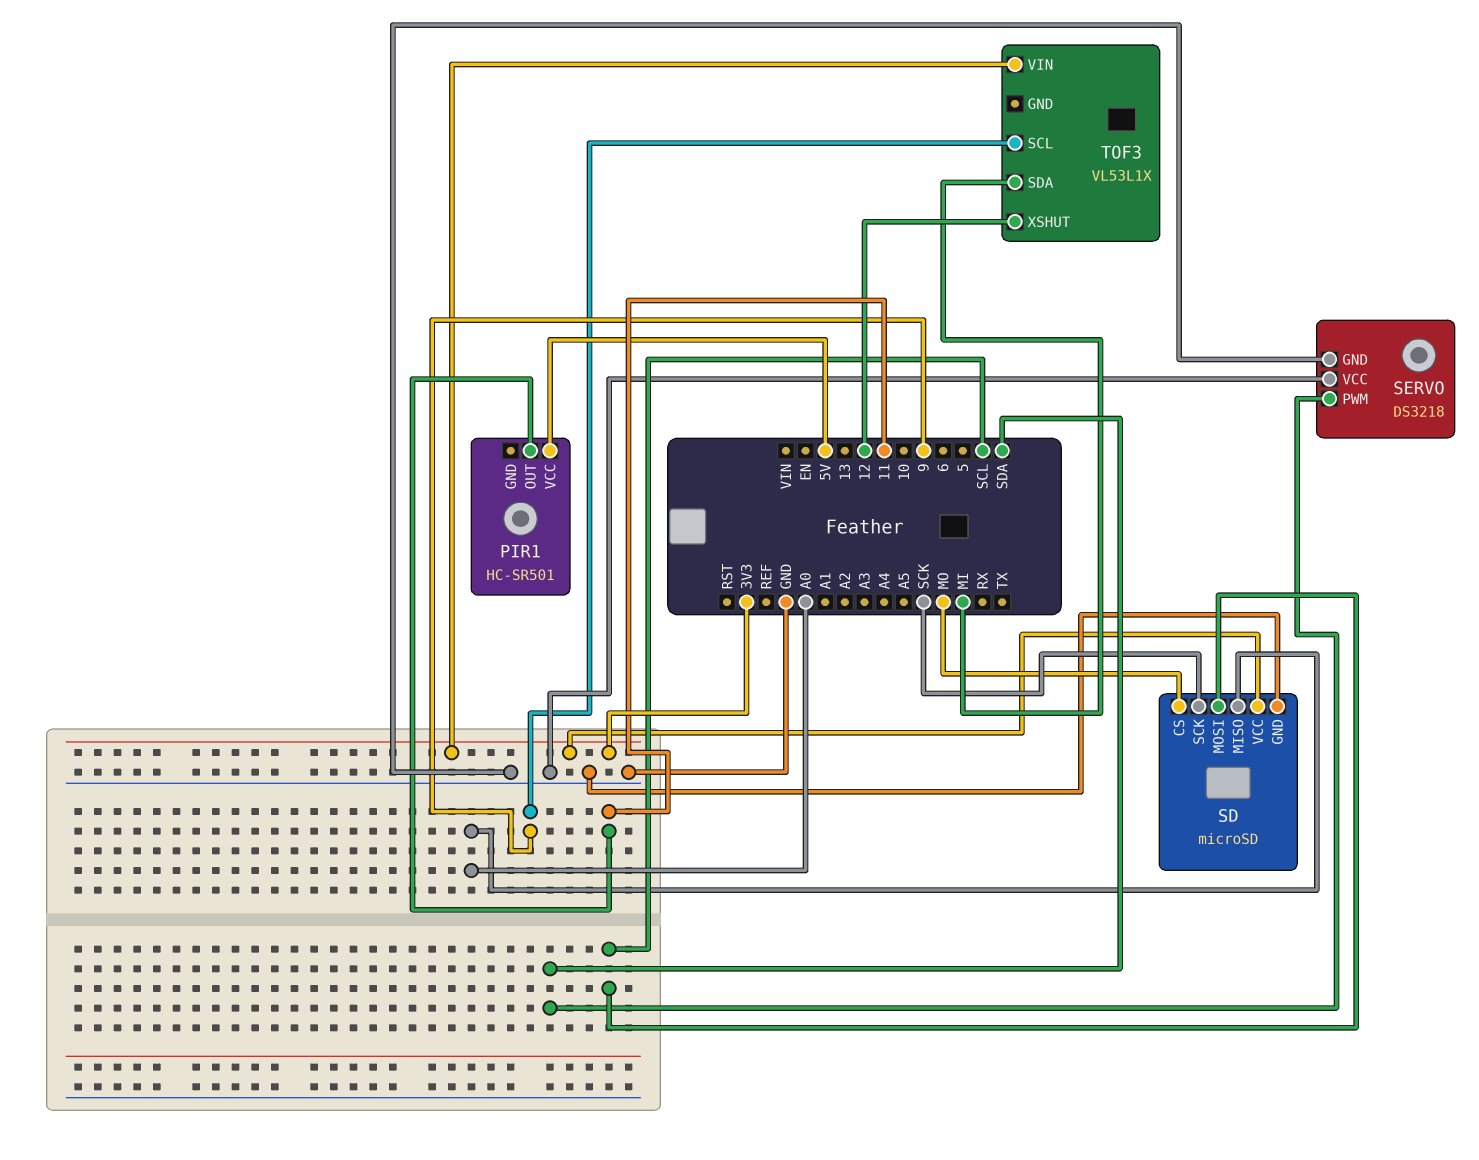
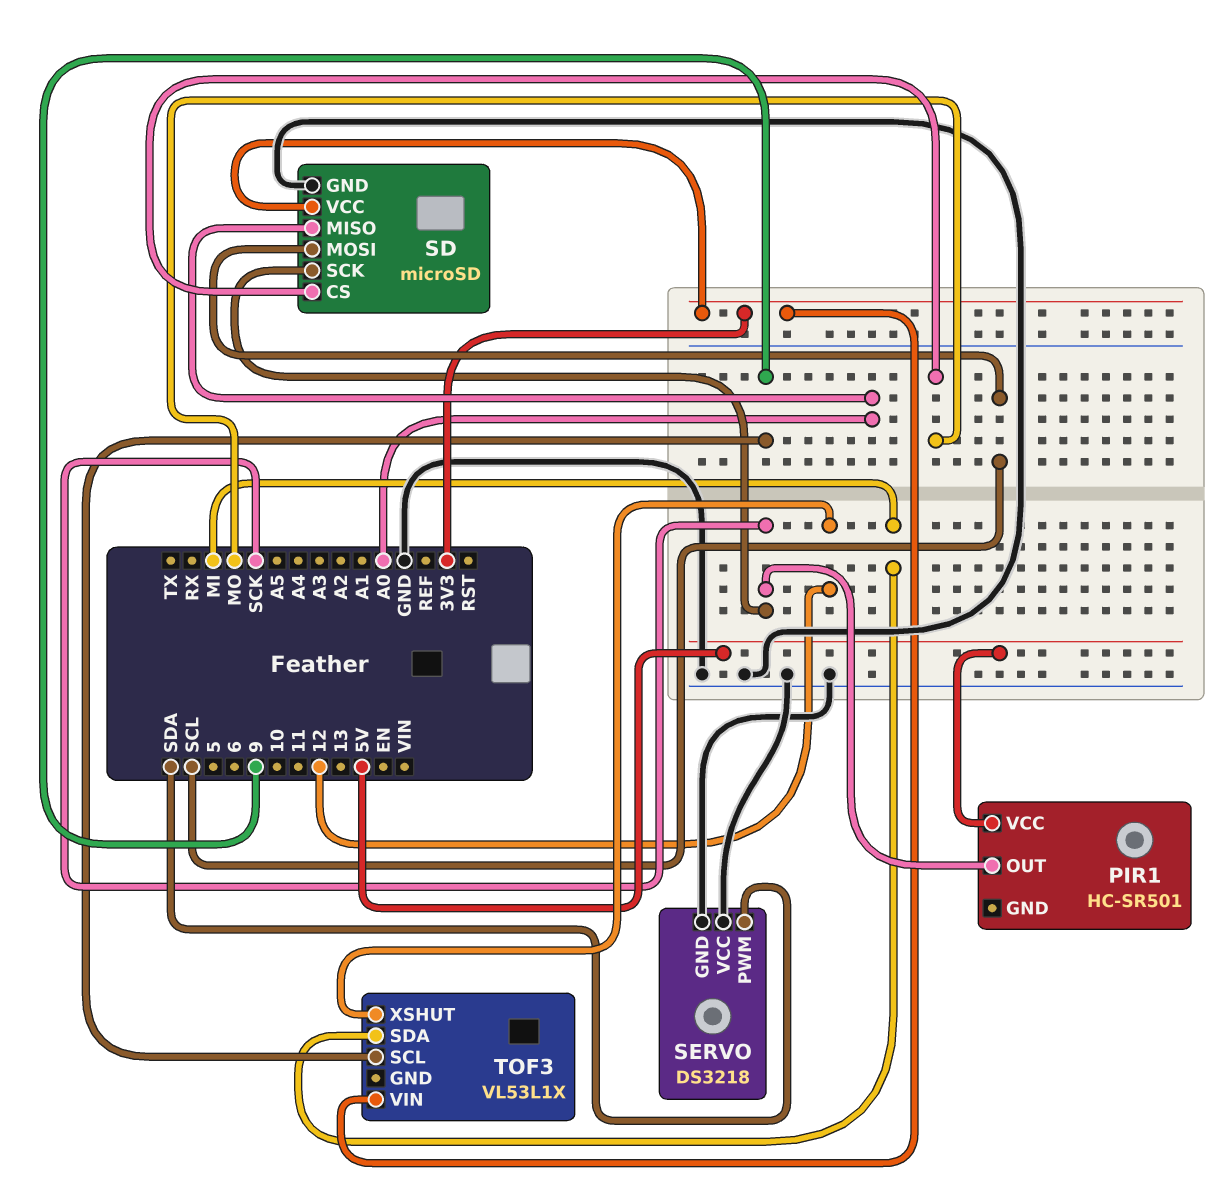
PIR1 pin OUT: 11 -> SCK

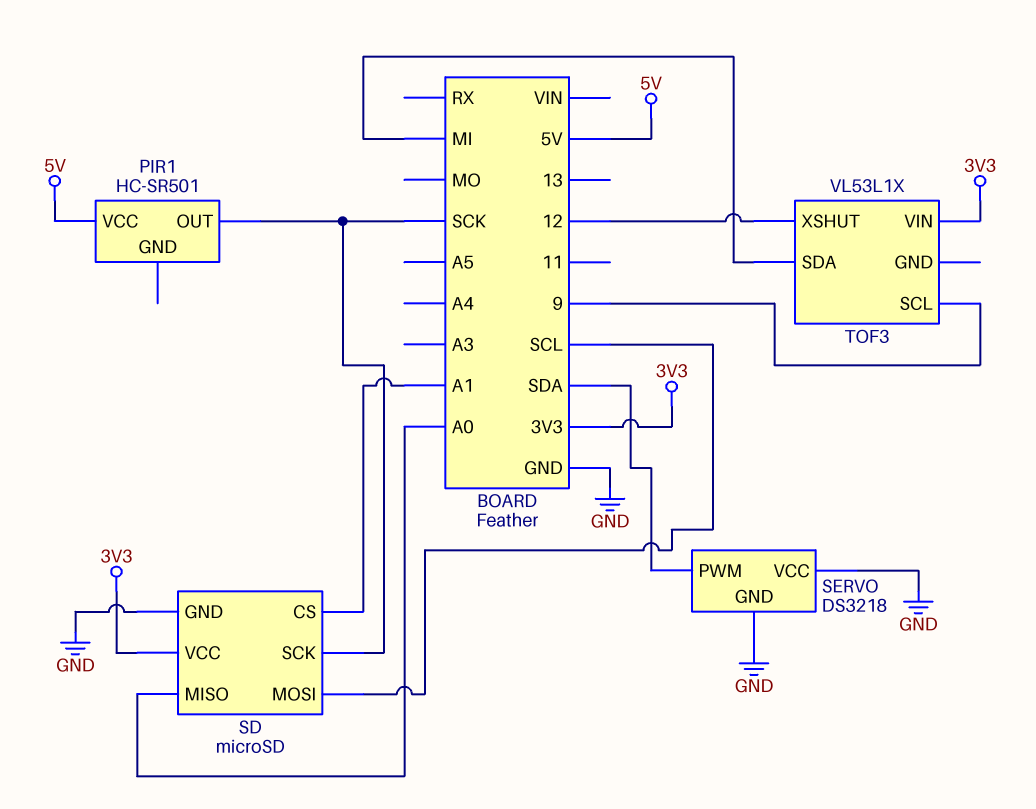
SD pin CS: MO -> A1

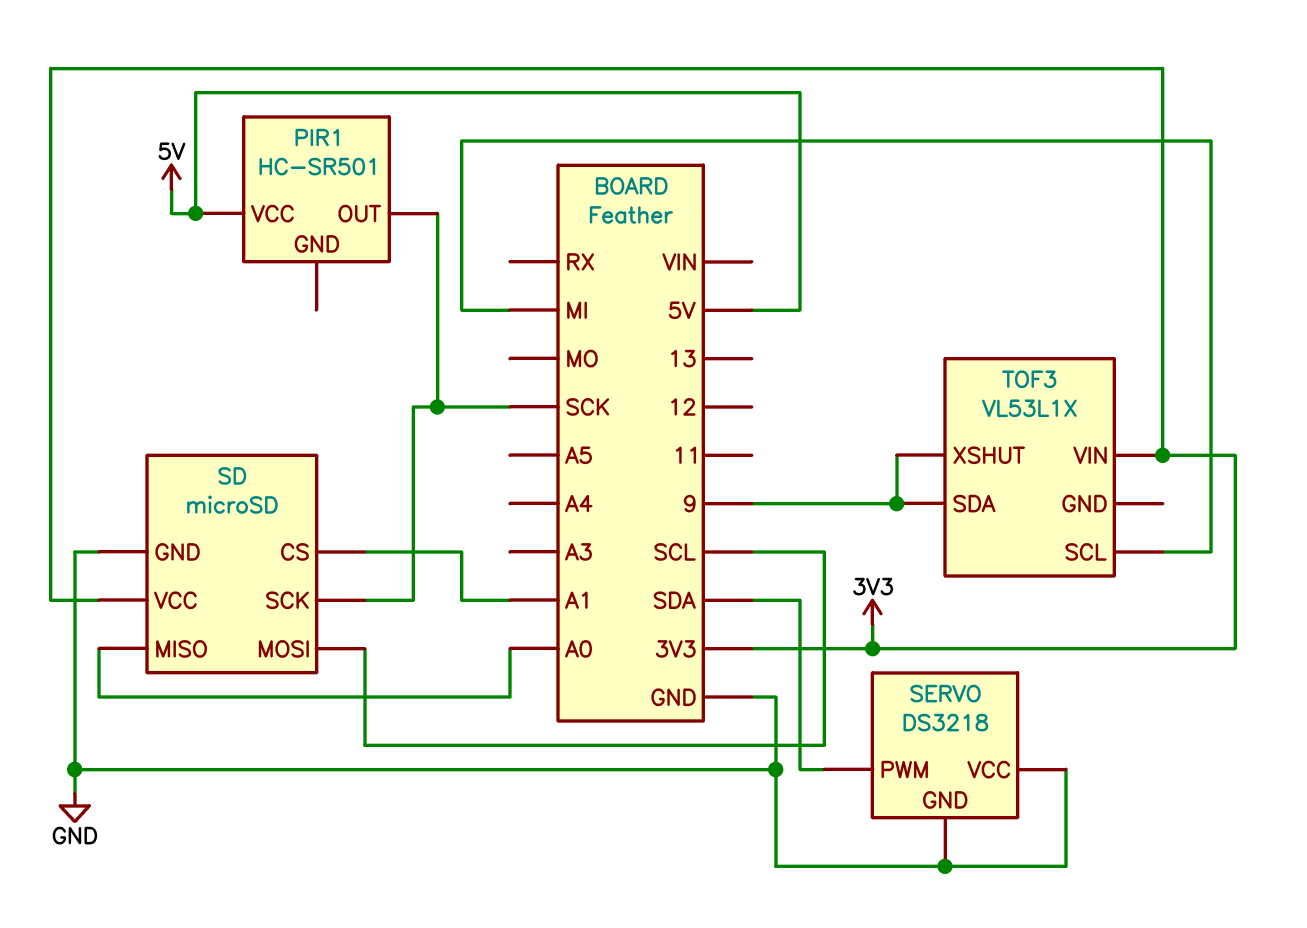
TOF3 pin SCL: 9 -> MI
TOF3 pin SDA: MI -> 9
TOF3 pin XSHUT: 12 -> 9

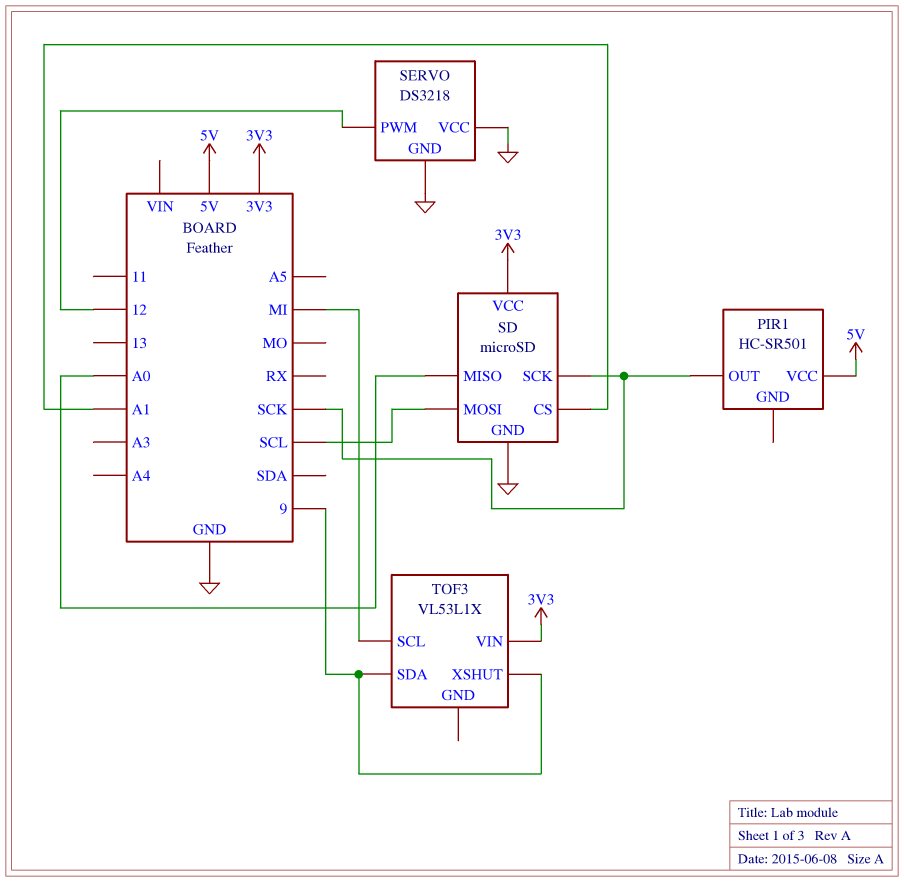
SERVO pin PWM: SDA -> 12

